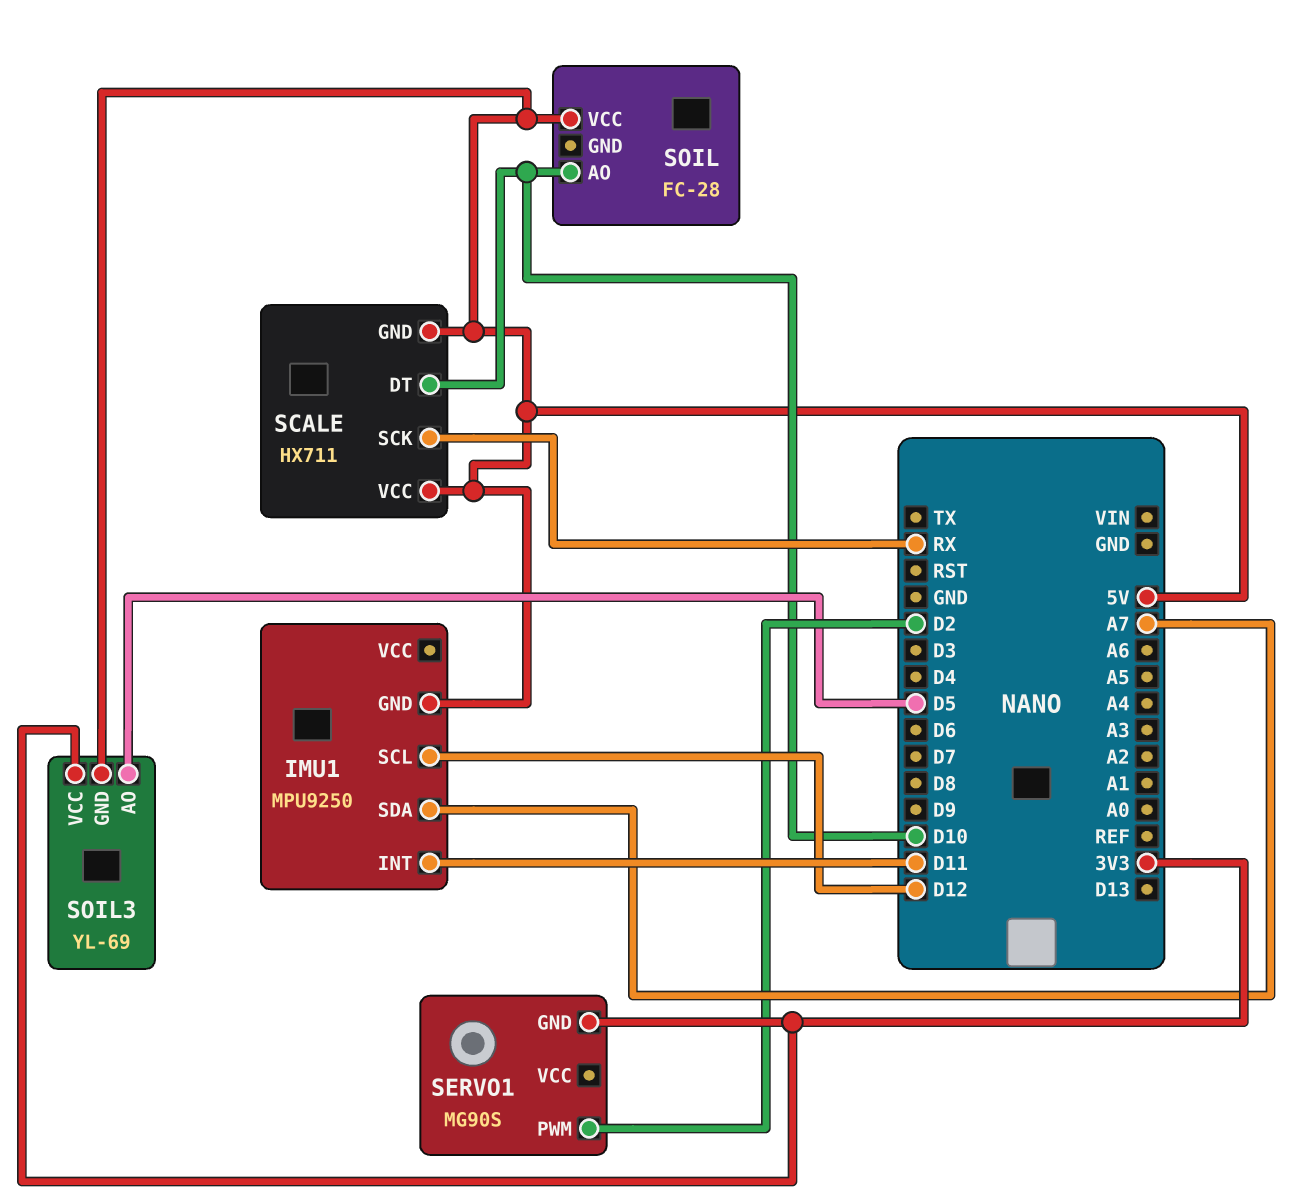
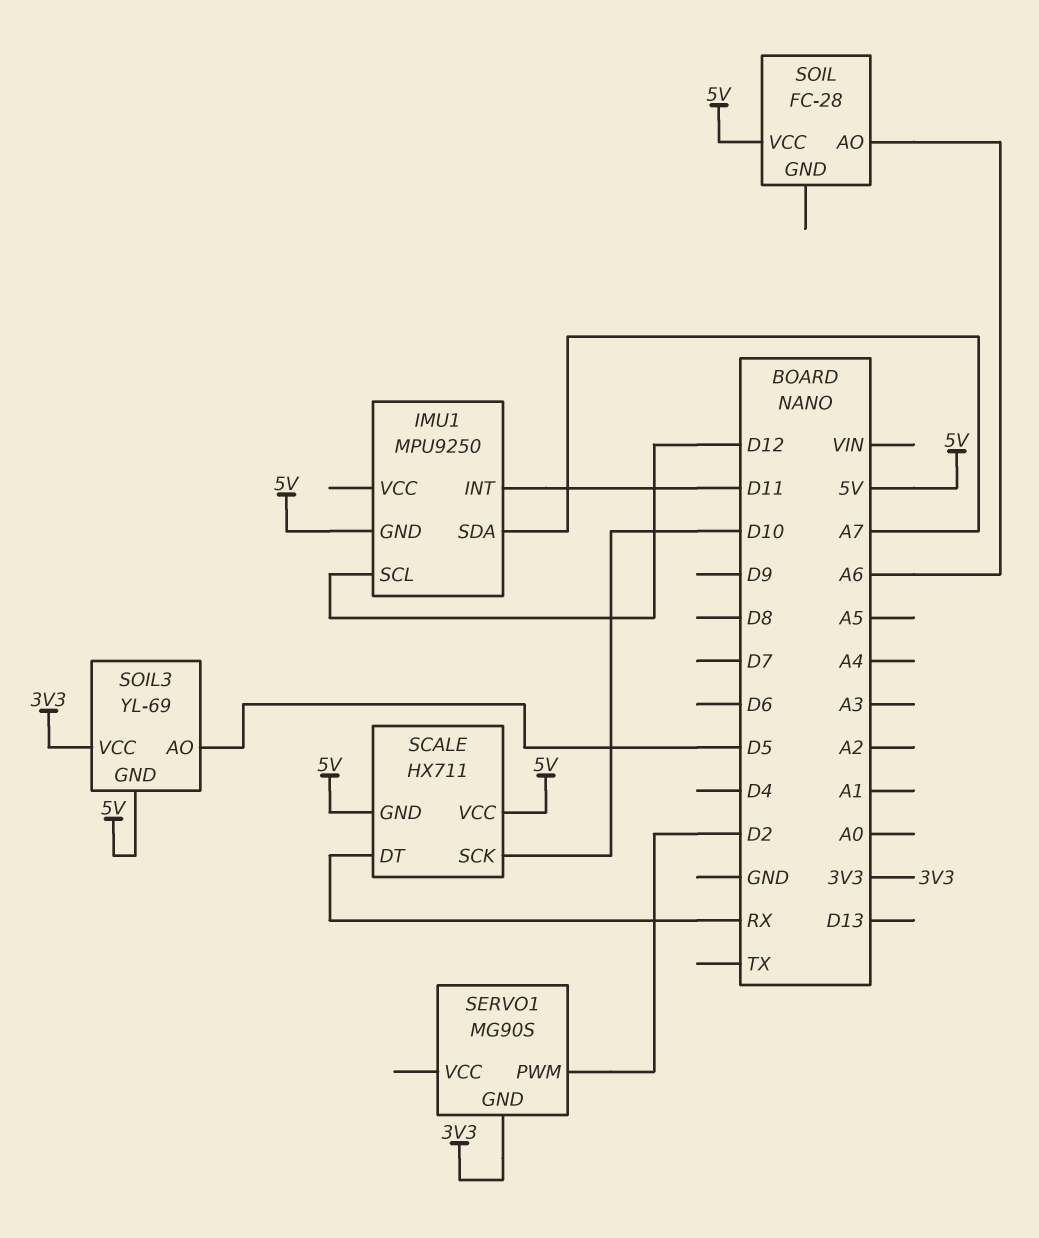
SCALE pin DT: D10 -> RX
SCALE pin SCK: RX -> D10
SOIL pin AO: D10 -> A6

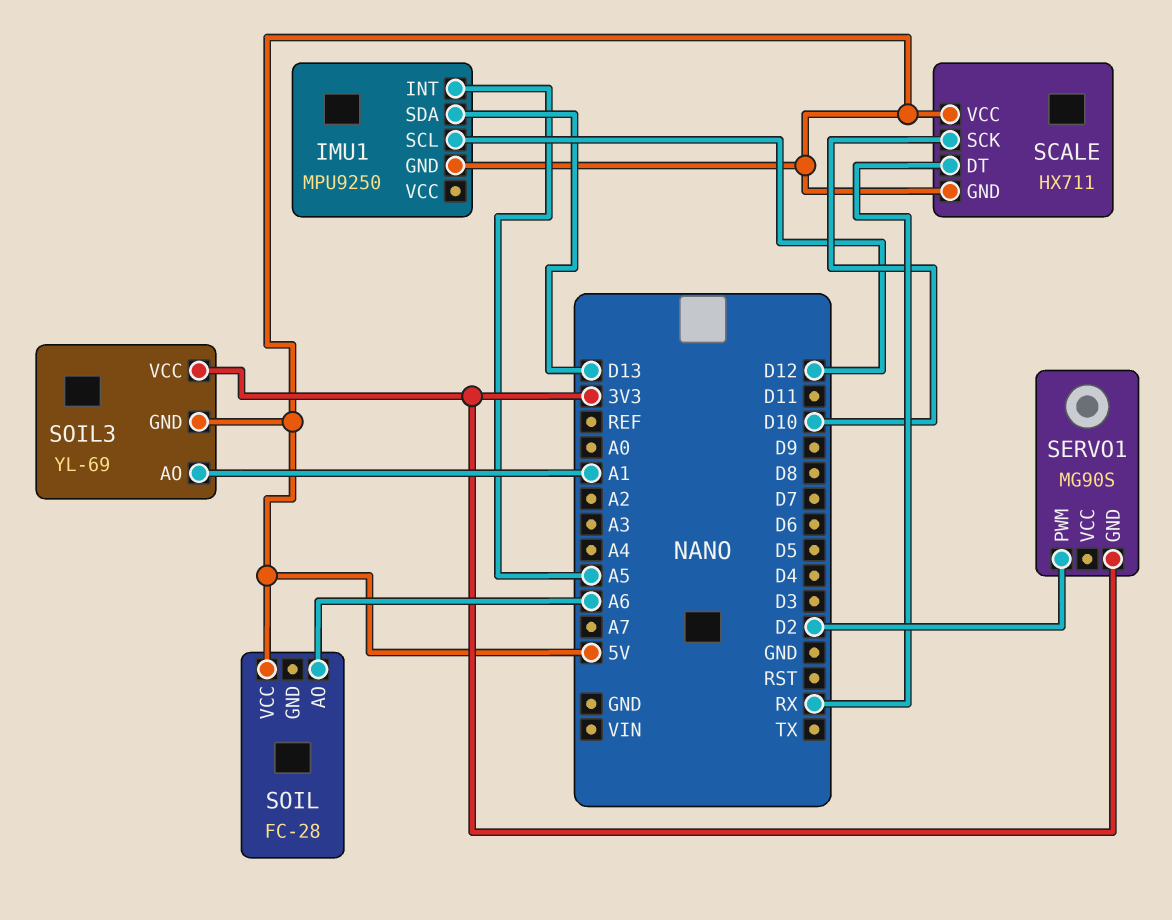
IMU1 pin INT: D11 -> A5
IMU1 pin SDA: A7 -> D13
SOIL3 pin AO: D5 -> A1

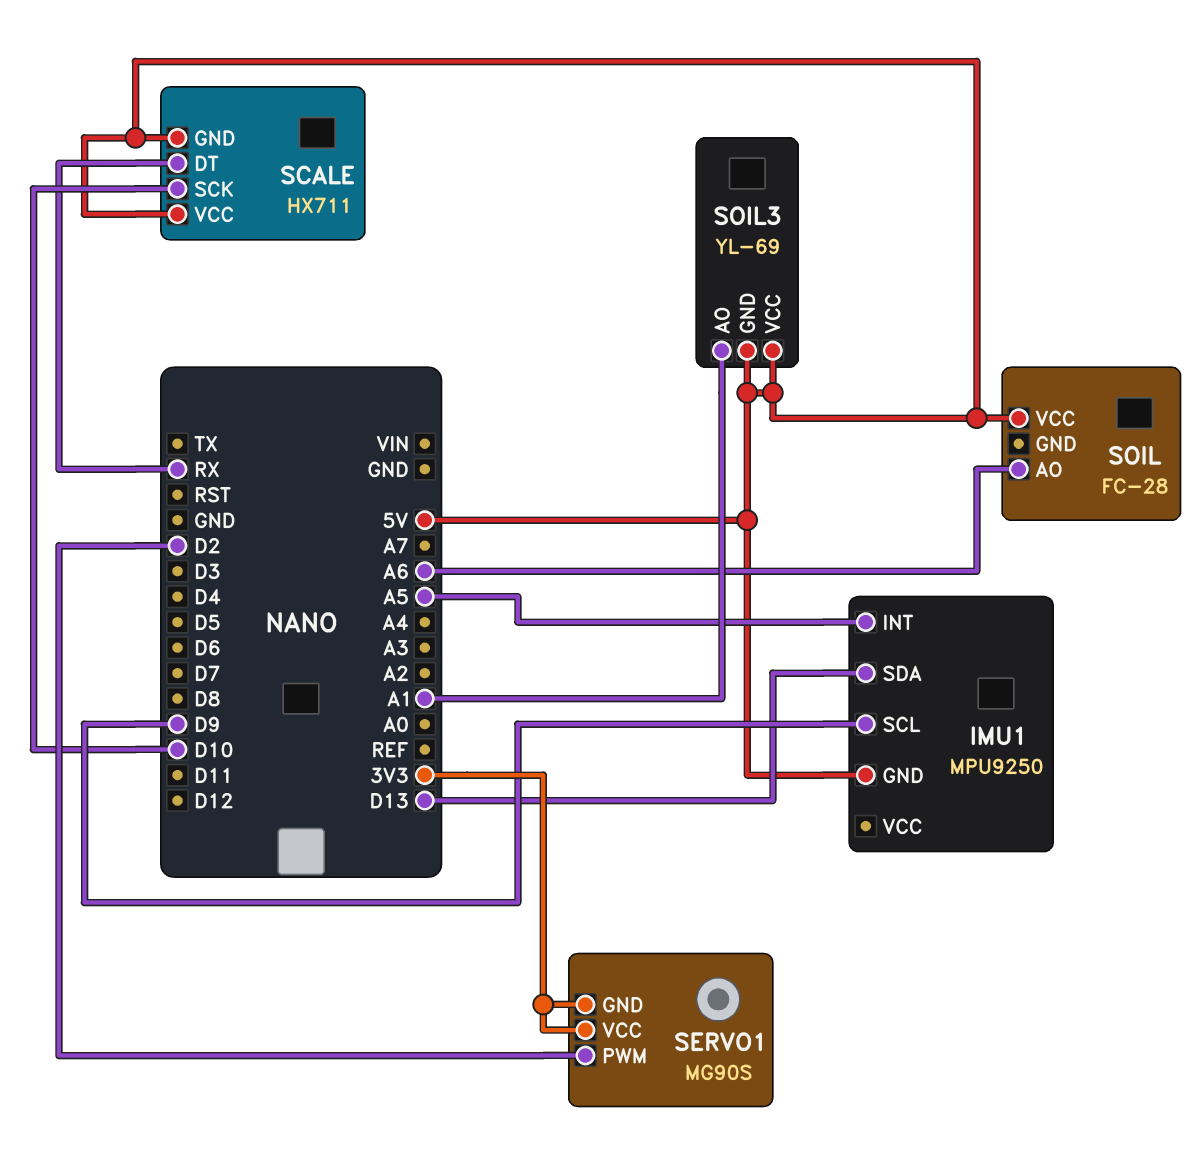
IMU1 pin SCL: D12 -> D9
SERVO1 pin VCC: none -> 3V3
SOIL3 pin VCC: 3V3 -> 5V

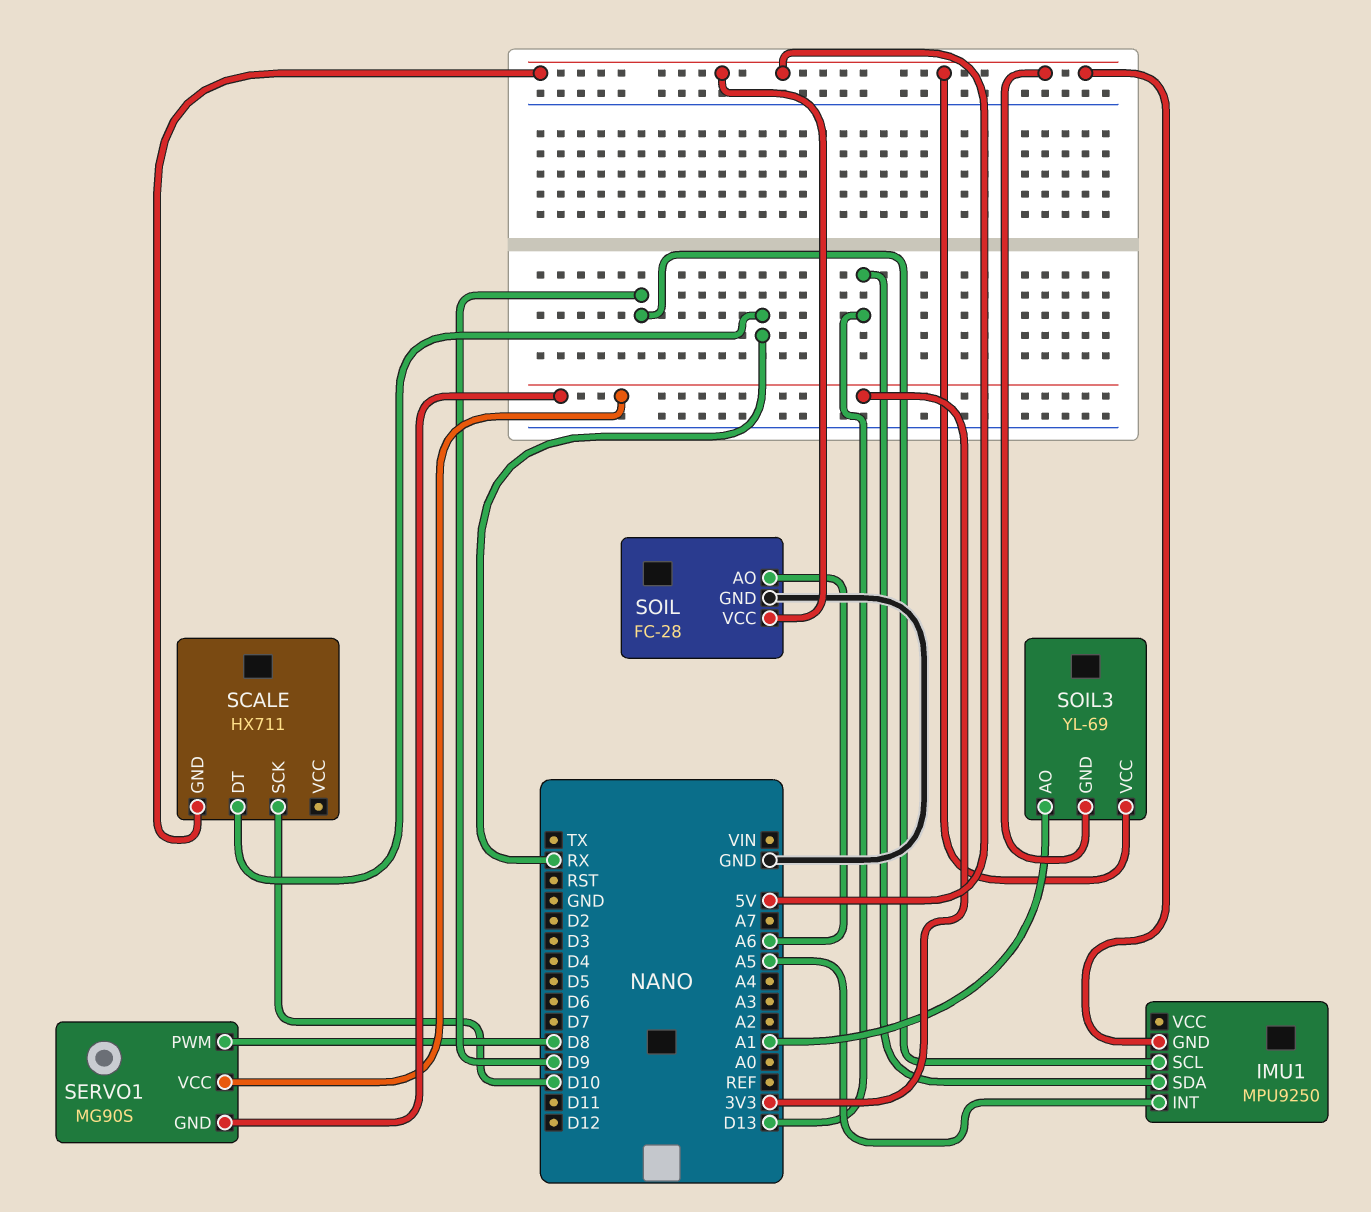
SCALE pin VCC: 5V -> none
SERVO1 pin PWM: D2 -> D8
SOIL pin GND: none -> GND

